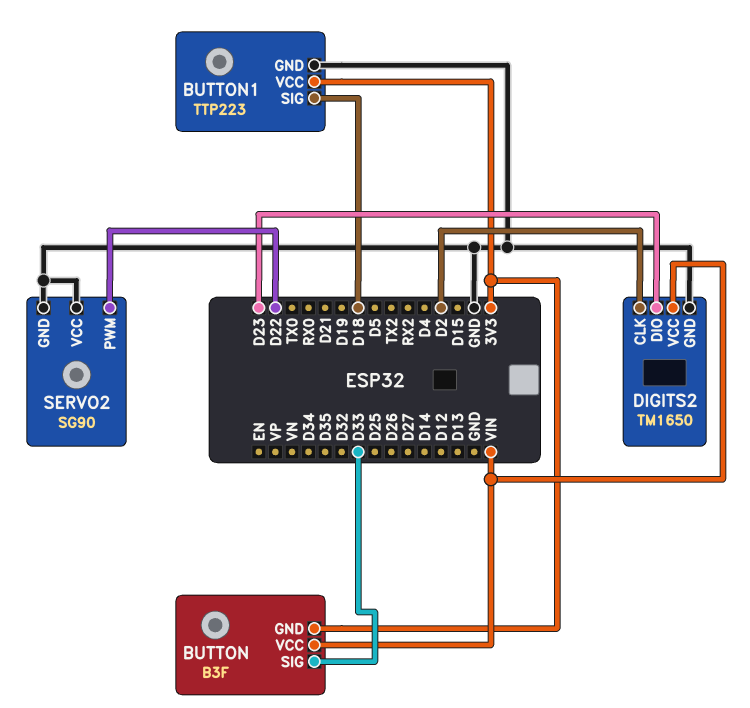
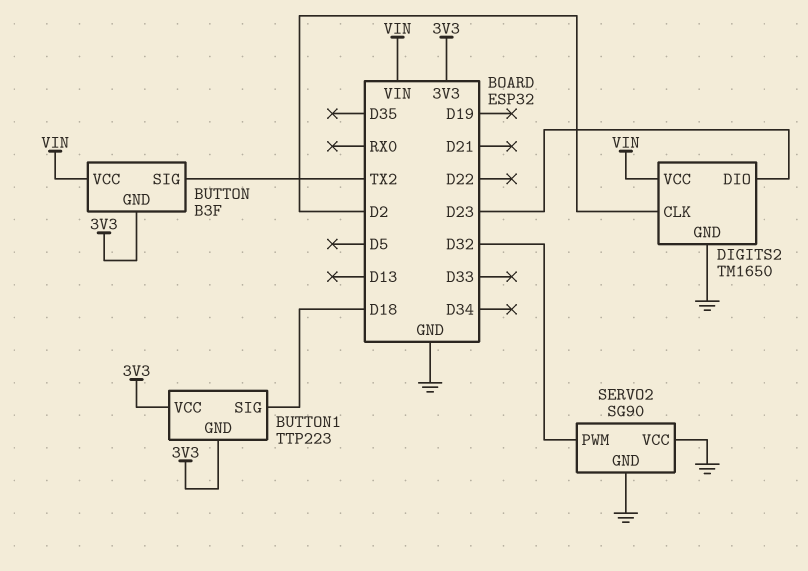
BUTTON pin SIG: D33 -> TX2
BUTTON1 pin GND: GND -> 3V3
SERVO2 pin PWM: D22 -> D32

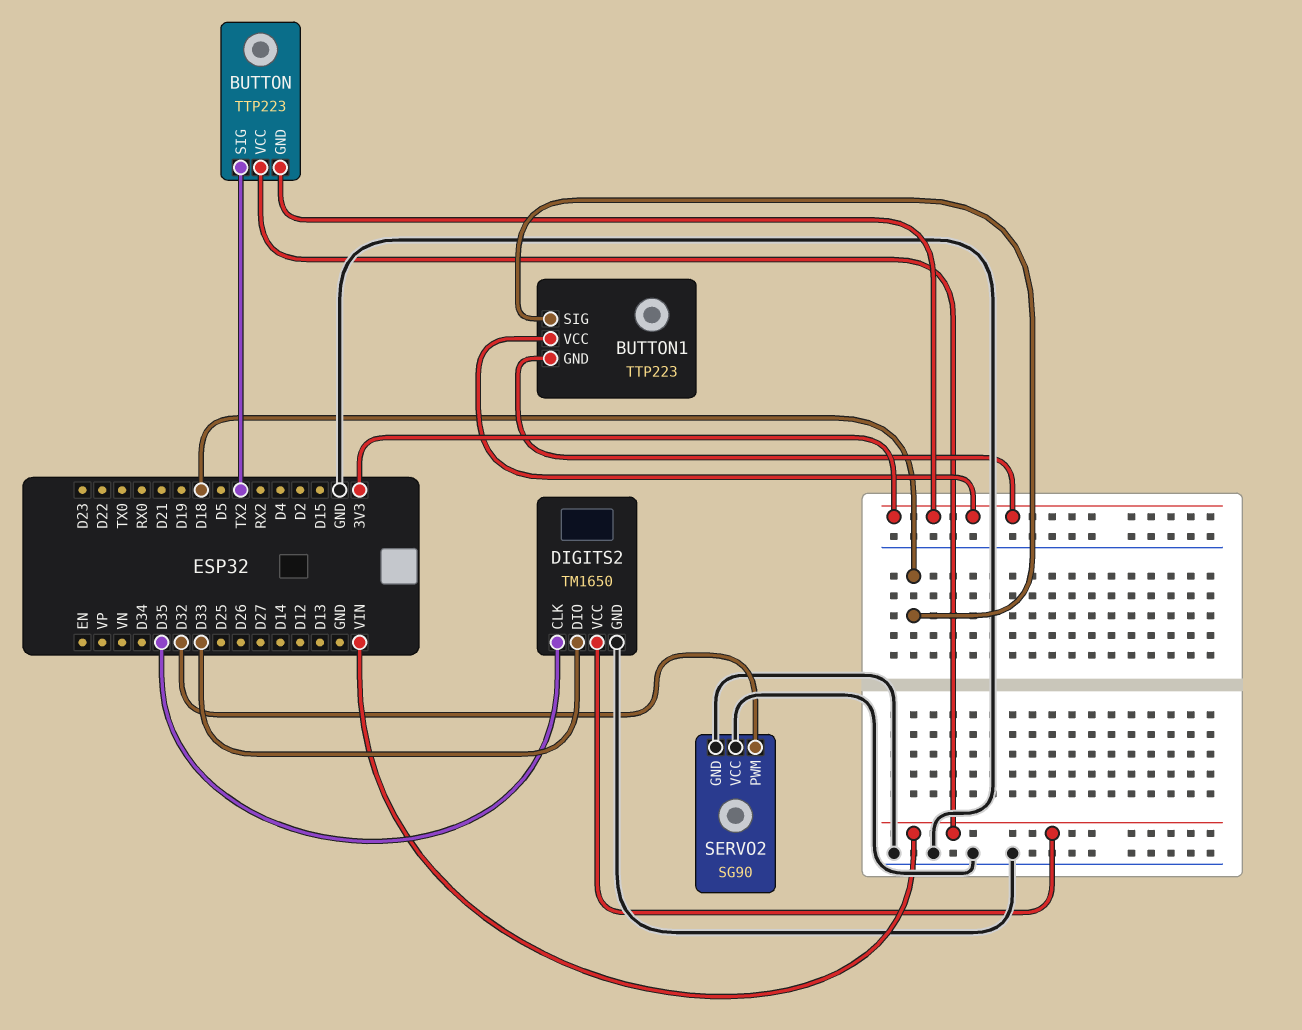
BUTTON: B3F -> TTP223
DIGITS2 pin CLK: D2 -> D35
DIGITS2 pin DIO: D23 -> D33

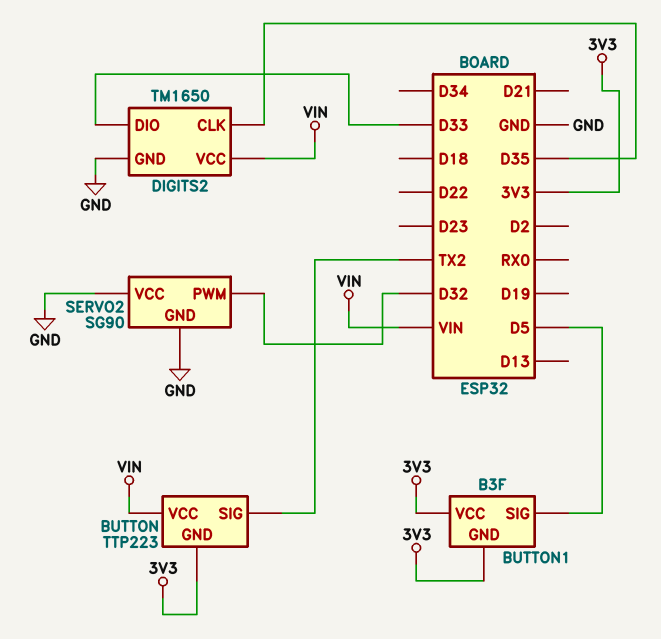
BUTTON1: TTP223 -> B3F
BUTTON1 pin SIG: D18 -> D5

